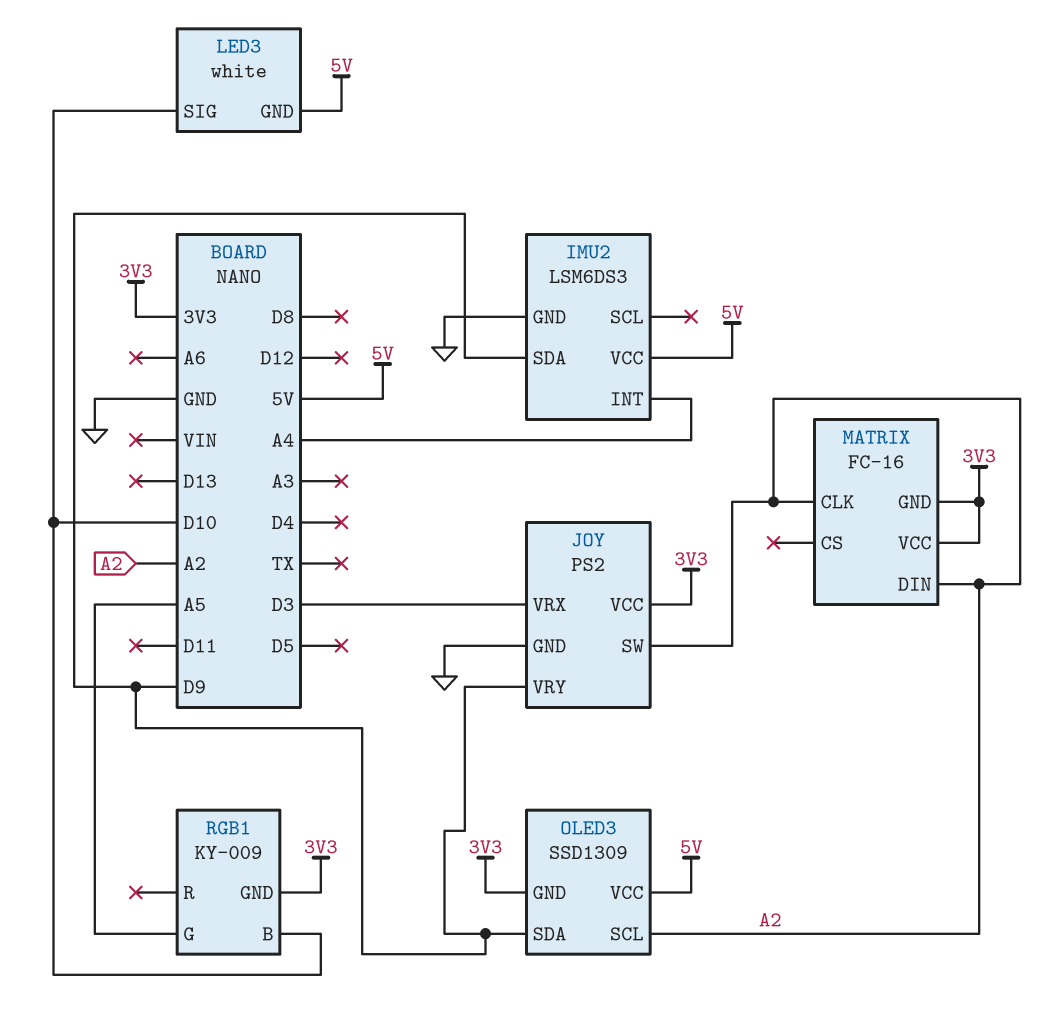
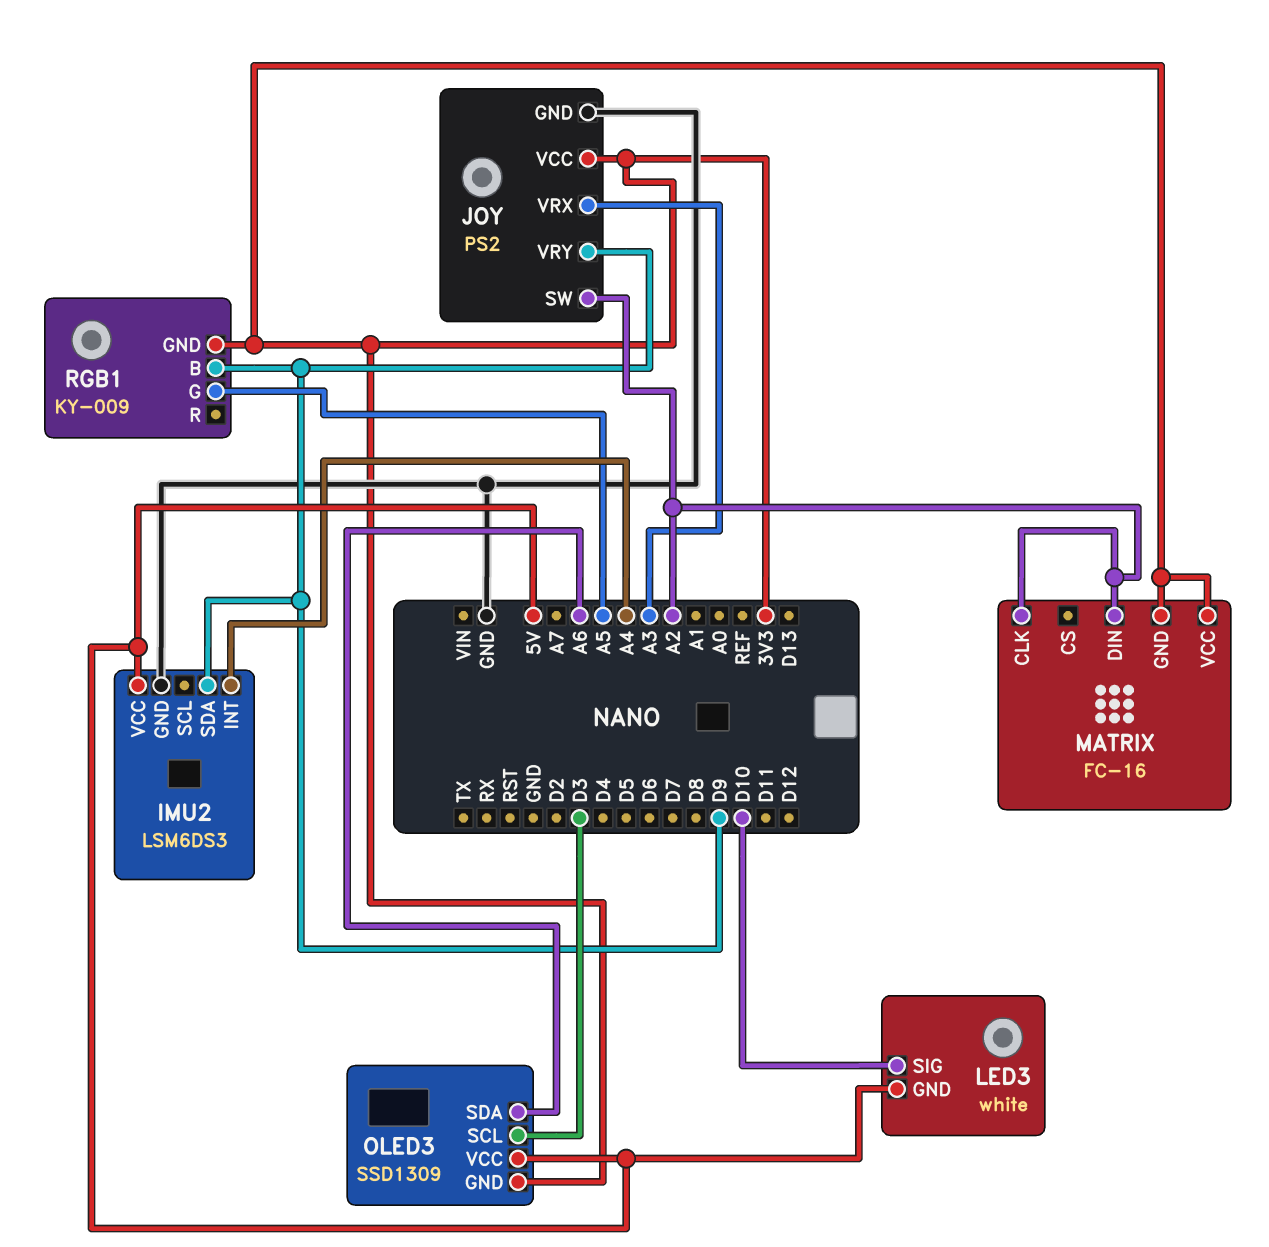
JOY pin VRX: D3 -> A3
OLED3 pin SCL: A2 -> D3
OLED3 pin SDA: D9 -> A6
RGB1 pin B: D10 -> D9

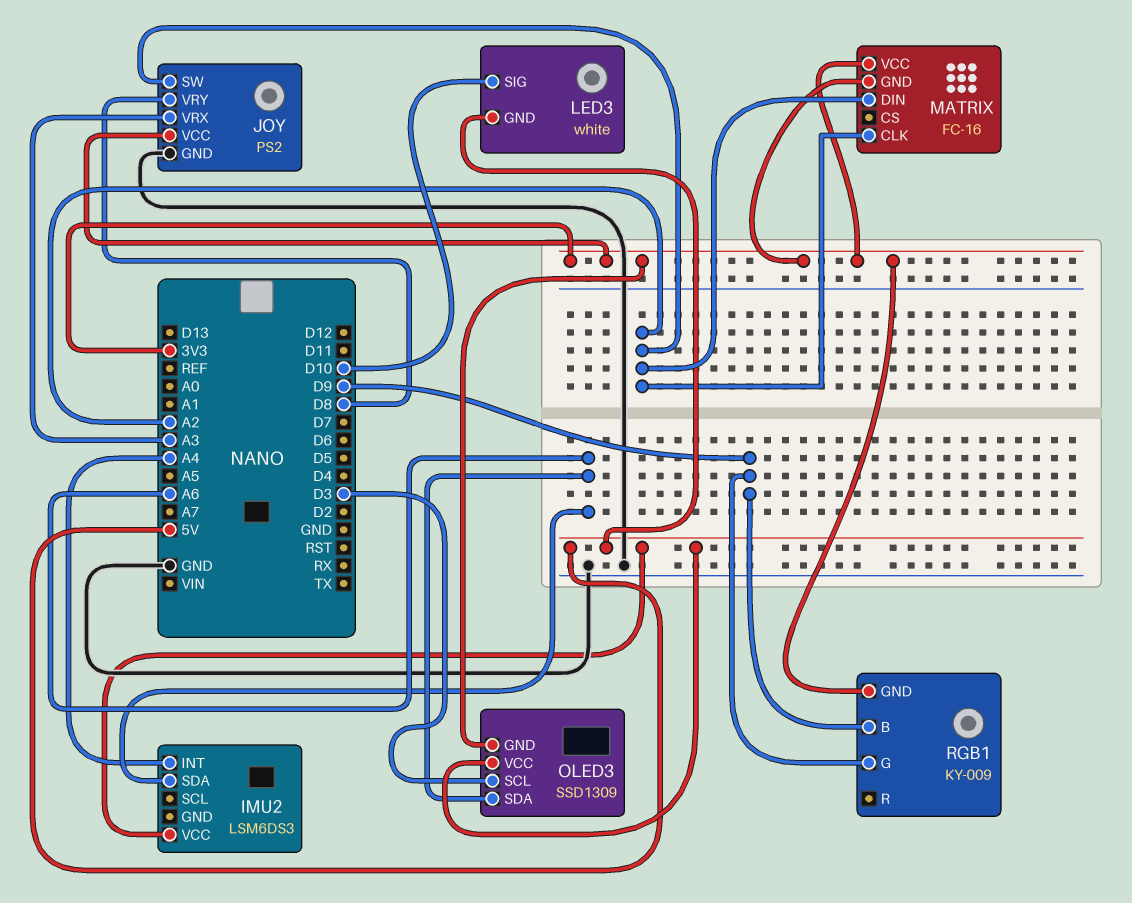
IMU2 pin GND: GND -> none
IMU2 pin SDA: D9 -> A6
JOY pin VRY: D9 -> D8
RGB1 pin G: A5 -> D9

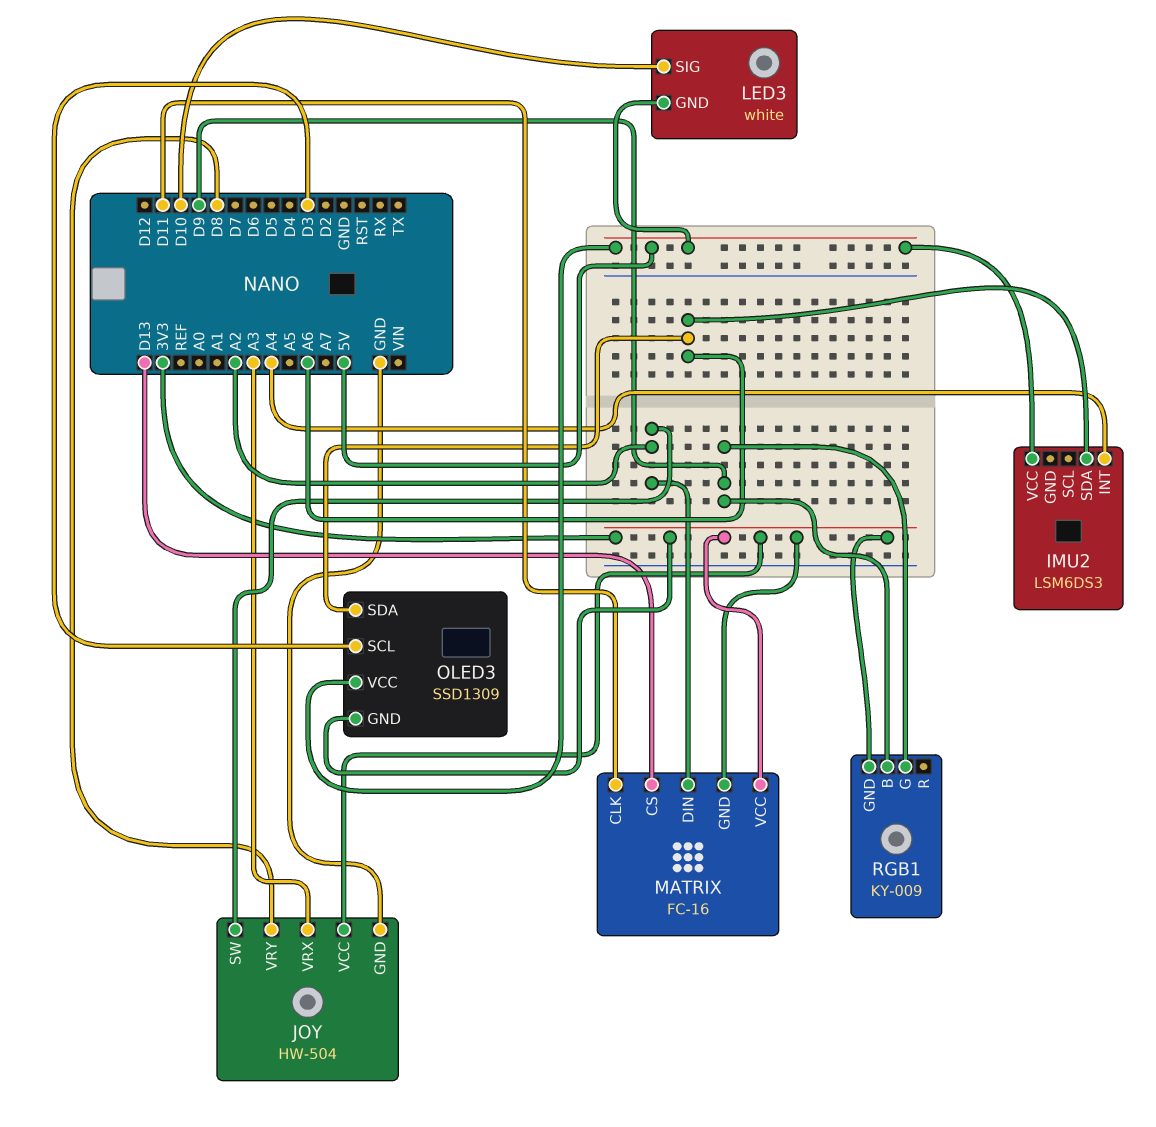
JOY: PS2 -> HW-504
MATRIX pin CLK: A2 -> D11
MATRIX pin CS: none -> D13

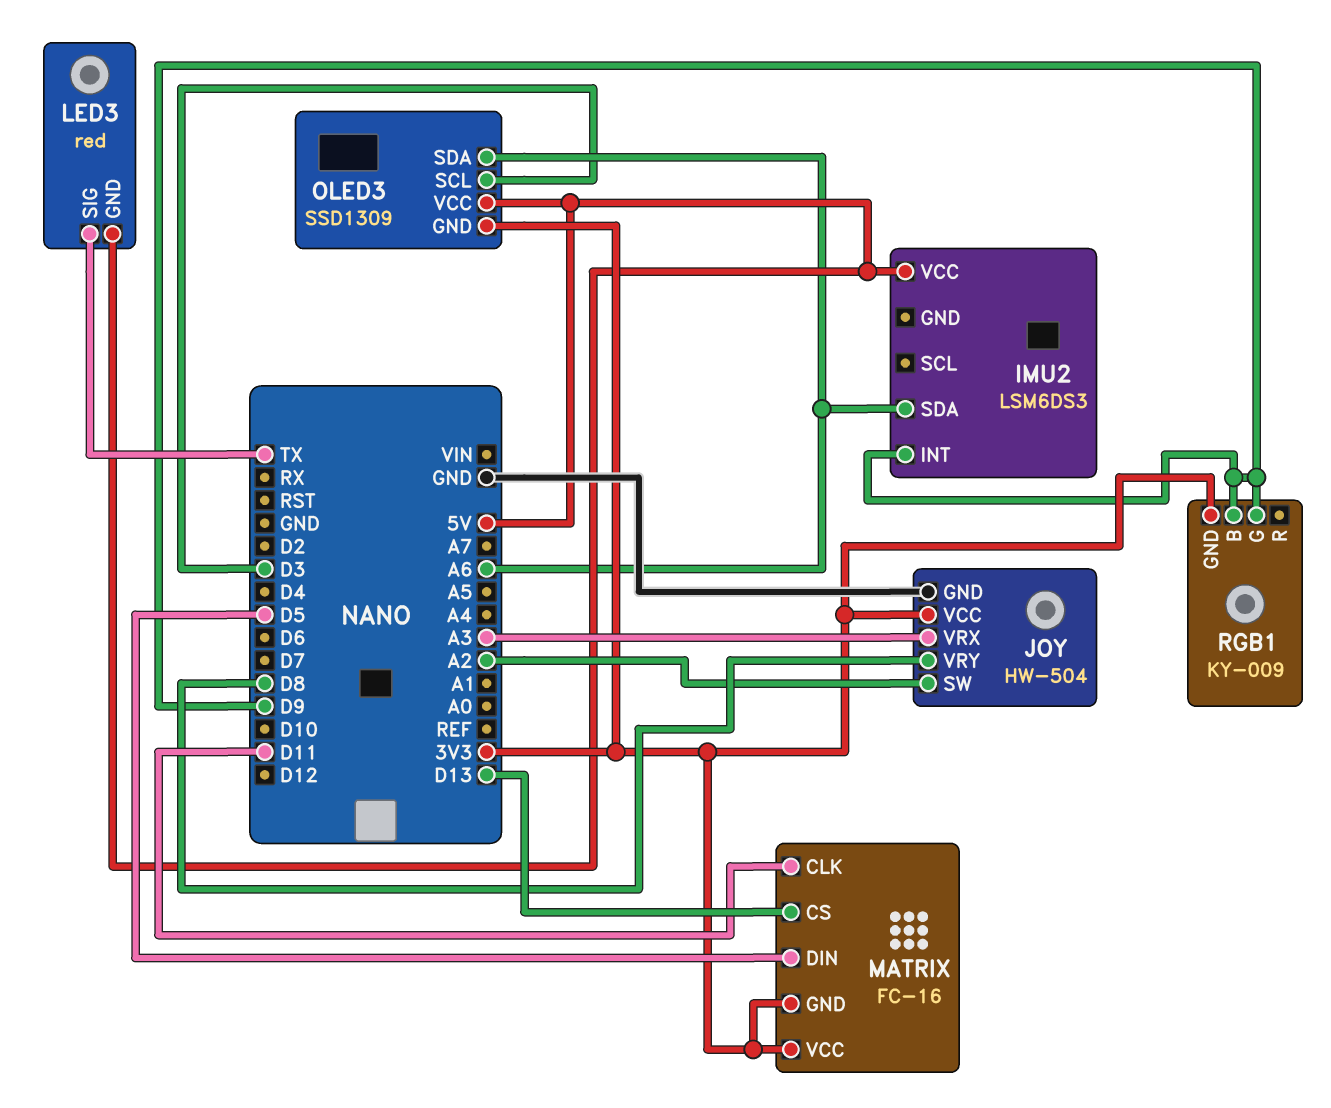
IMU2 pin INT: A4 -> D9
LED3: white -> red
LED3 pin SIG: D10 -> TX
MATRIX pin DIN: A2 -> D5

